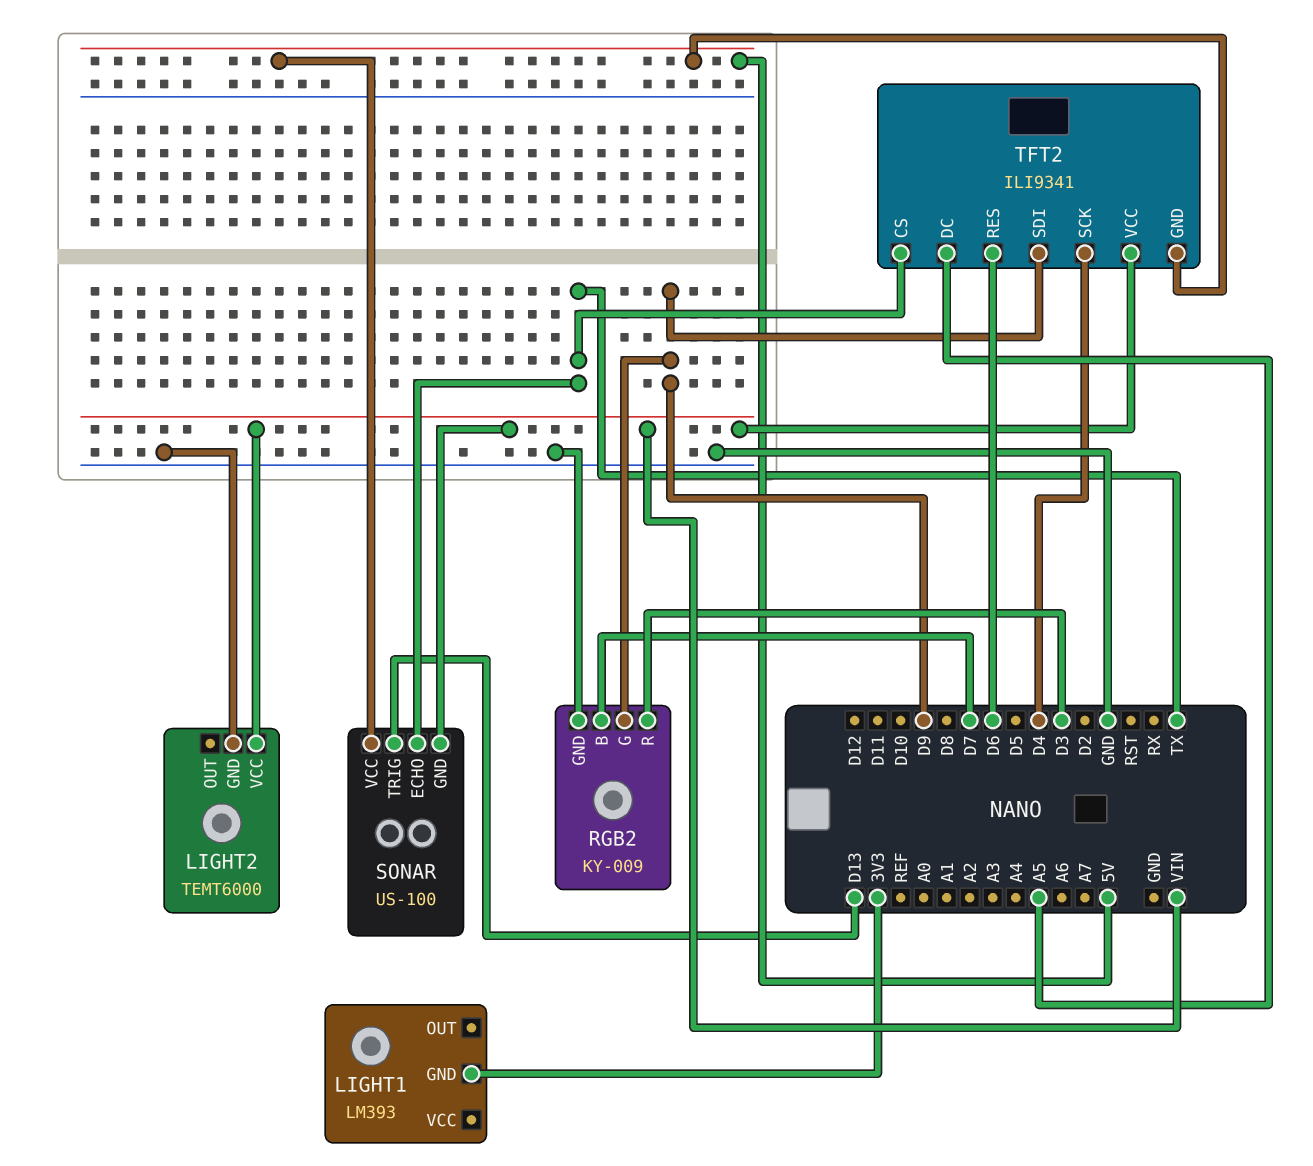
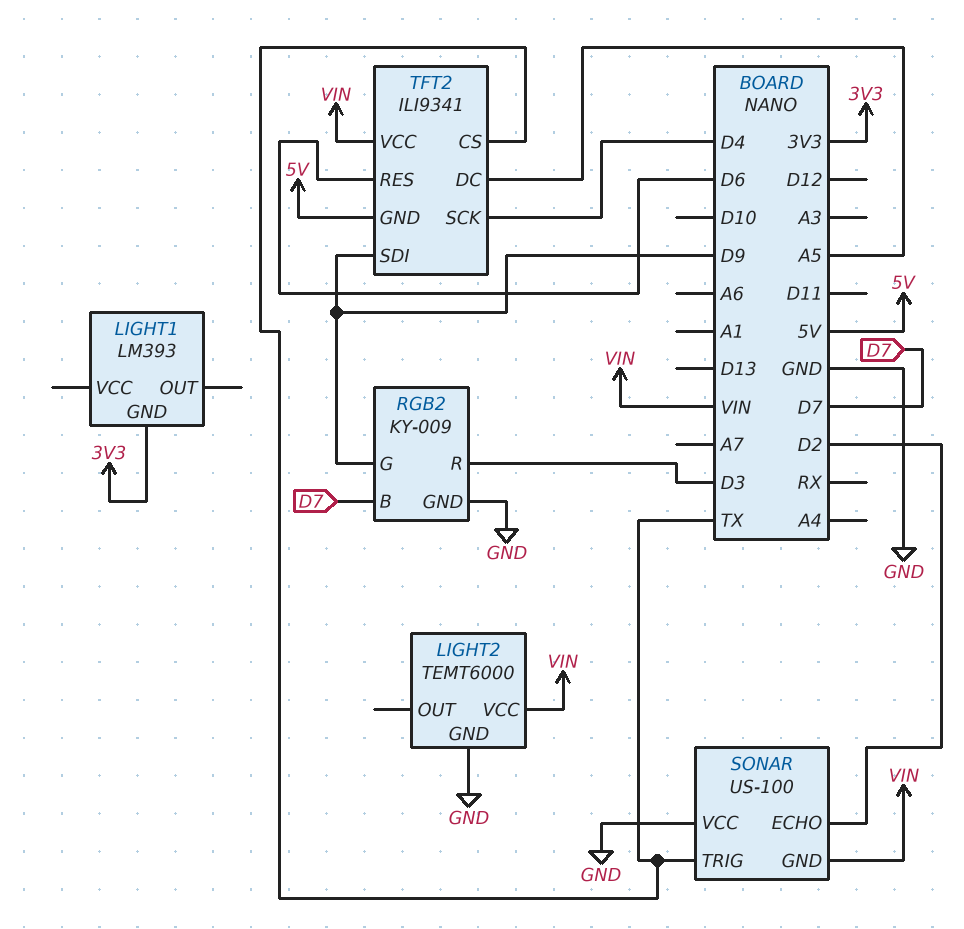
SONAR pin ECHO: TX -> D2
SONAR pin TRIG: D13 -> TX
SONAR pin VCC: 5V -> GND

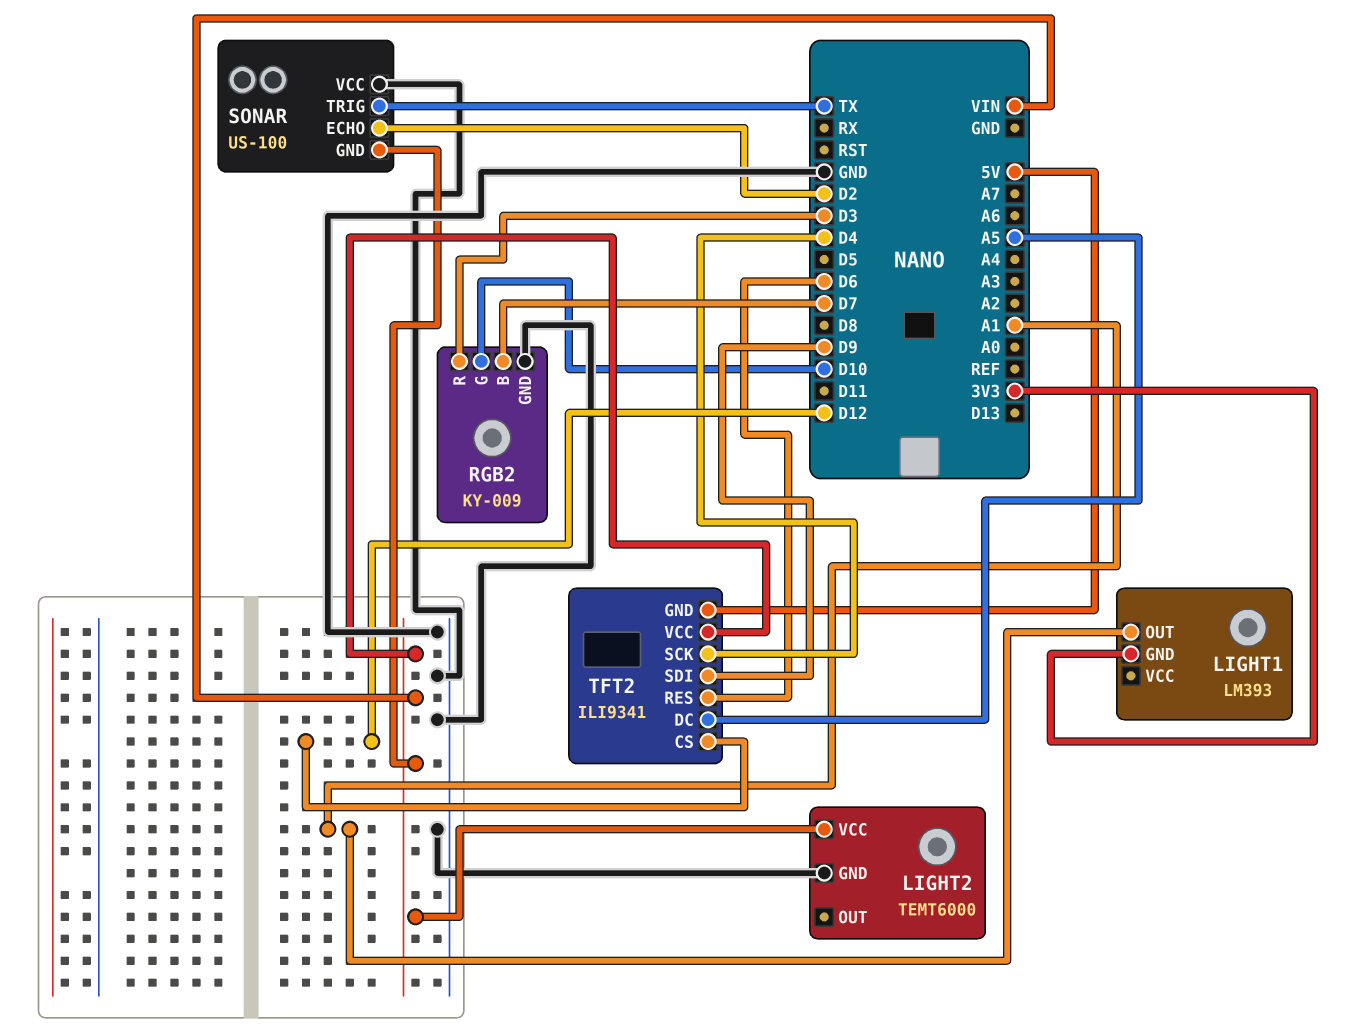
LIGHT1 pin OUT: none -> A1
RGB2 pin G: D9 -> D10
TFT2 pin CS: TX -> D12

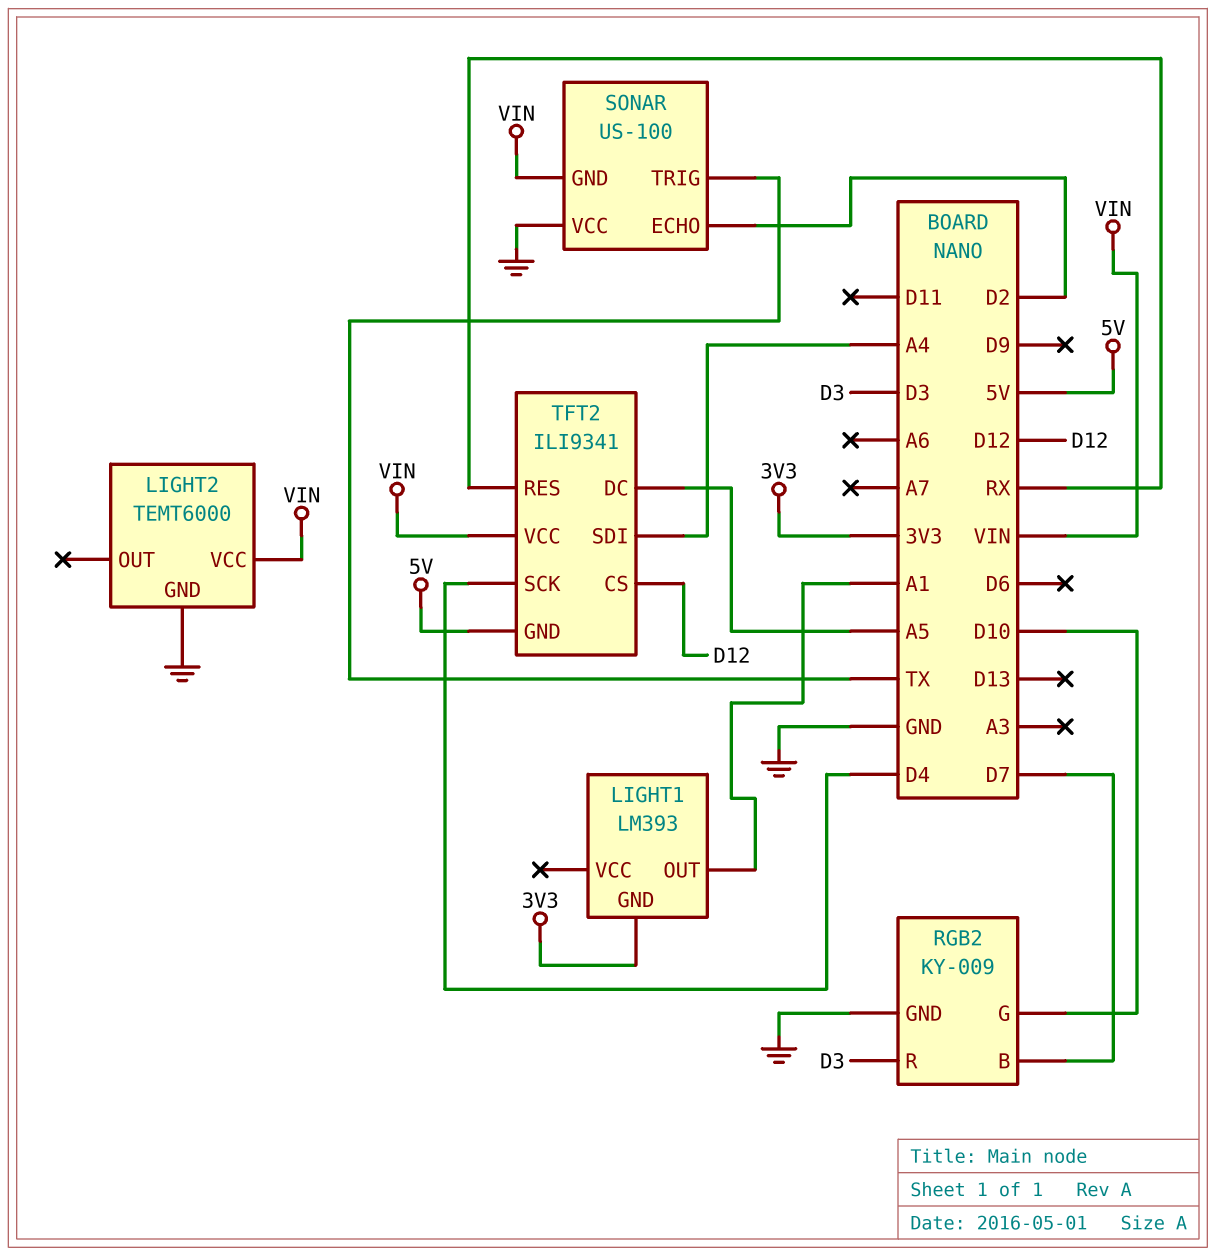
TFT2 pin RES: D6 -> RX
TFT2 pin SDI: D9 -> A4

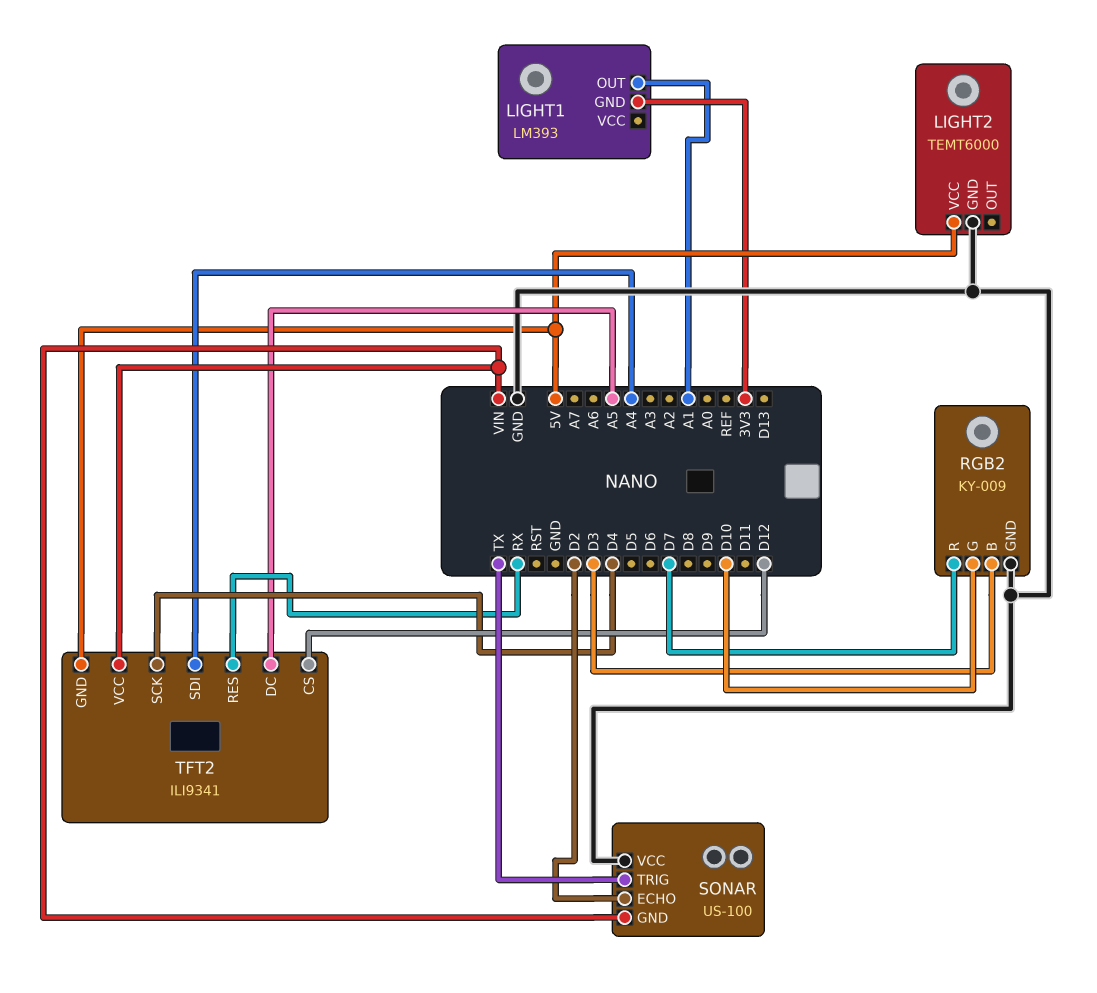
LIGHT2 pin VCC: VIN -> 5V
RGB2 pin B: D7 -> D3
RGB2 pin R: D3 -> D7

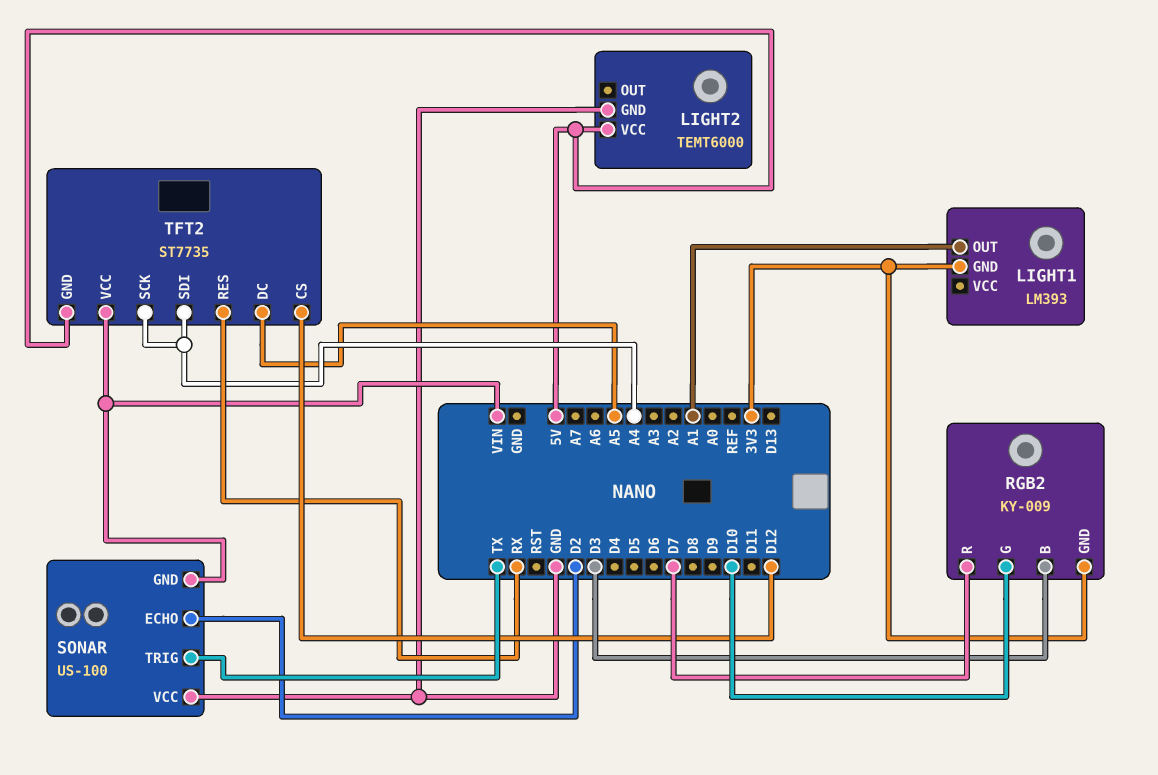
RGB2 pin GND: GND -> 3V3
TFT2: ILI9341 -> ST7735
TFT2 pin SCK: D4 -> A4

